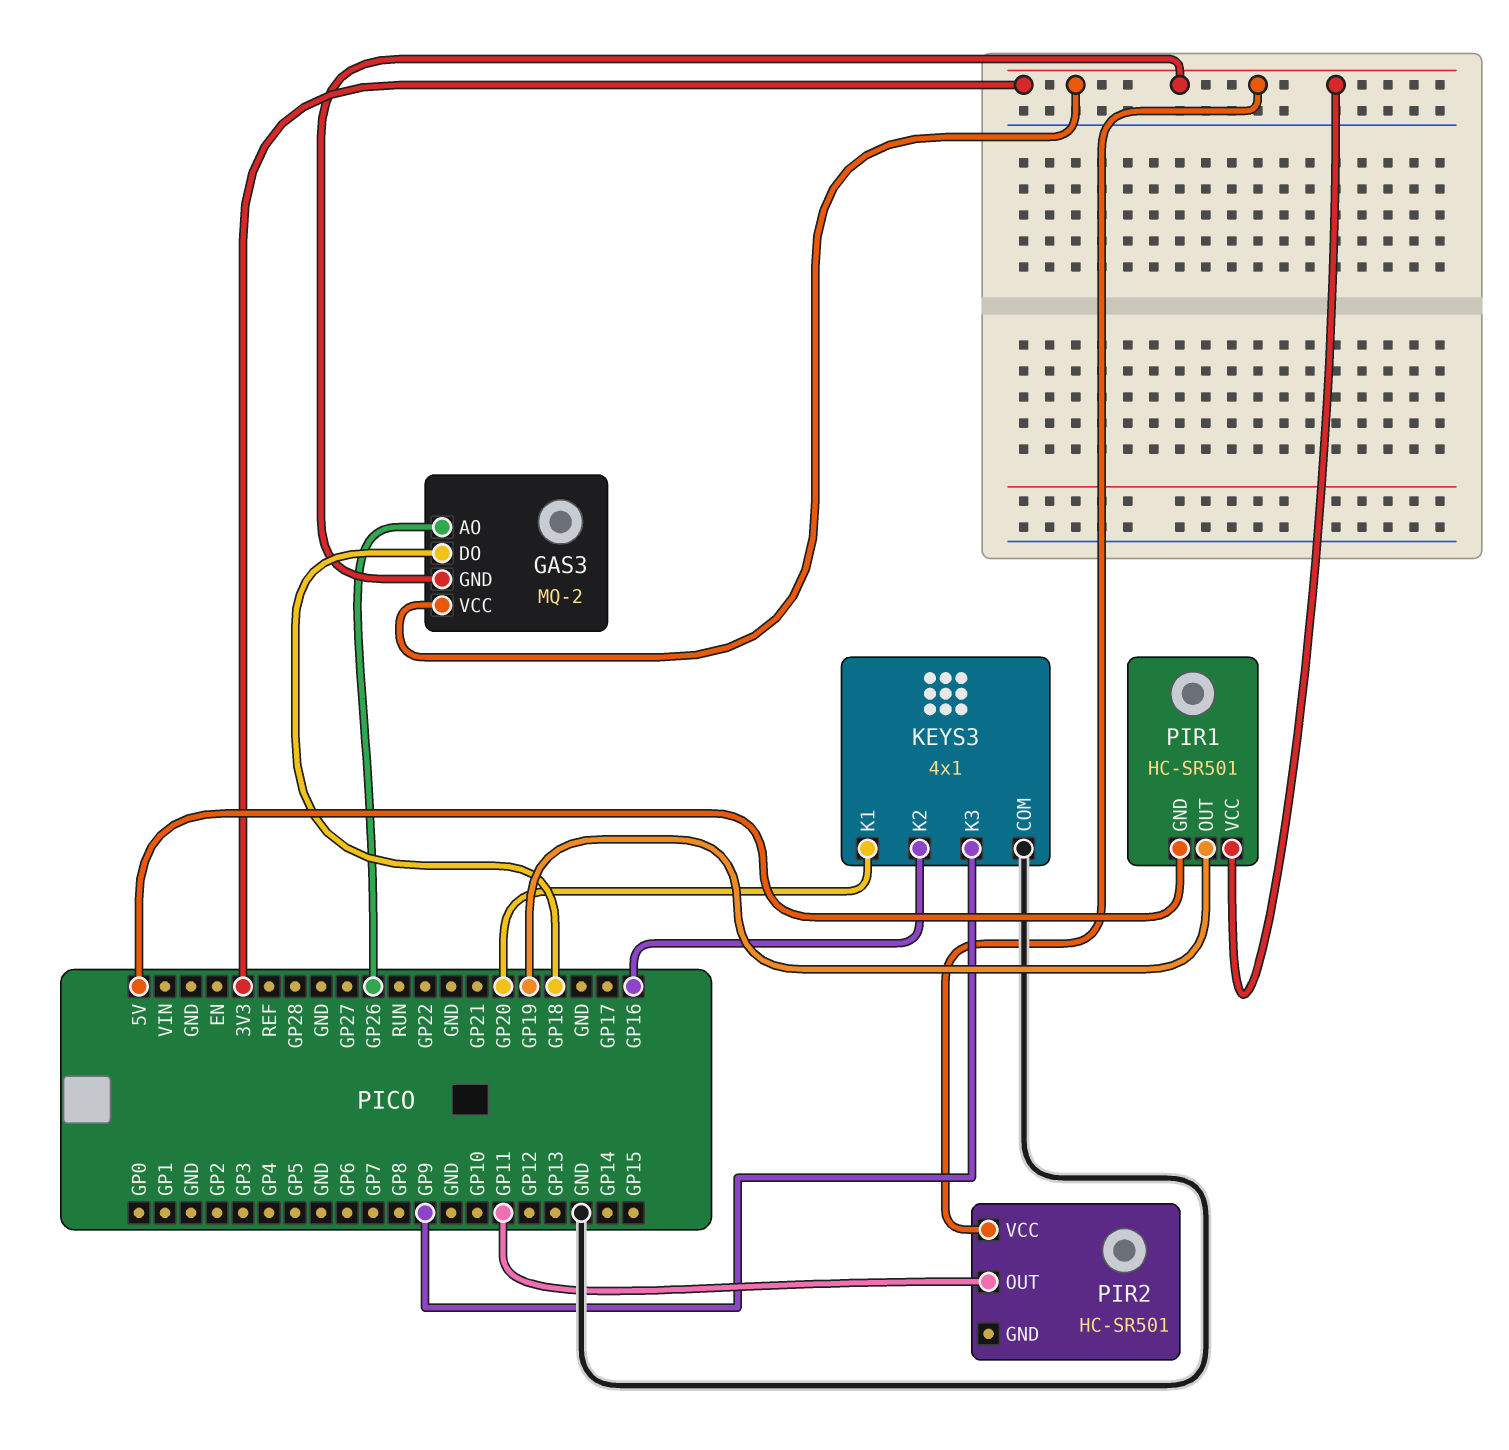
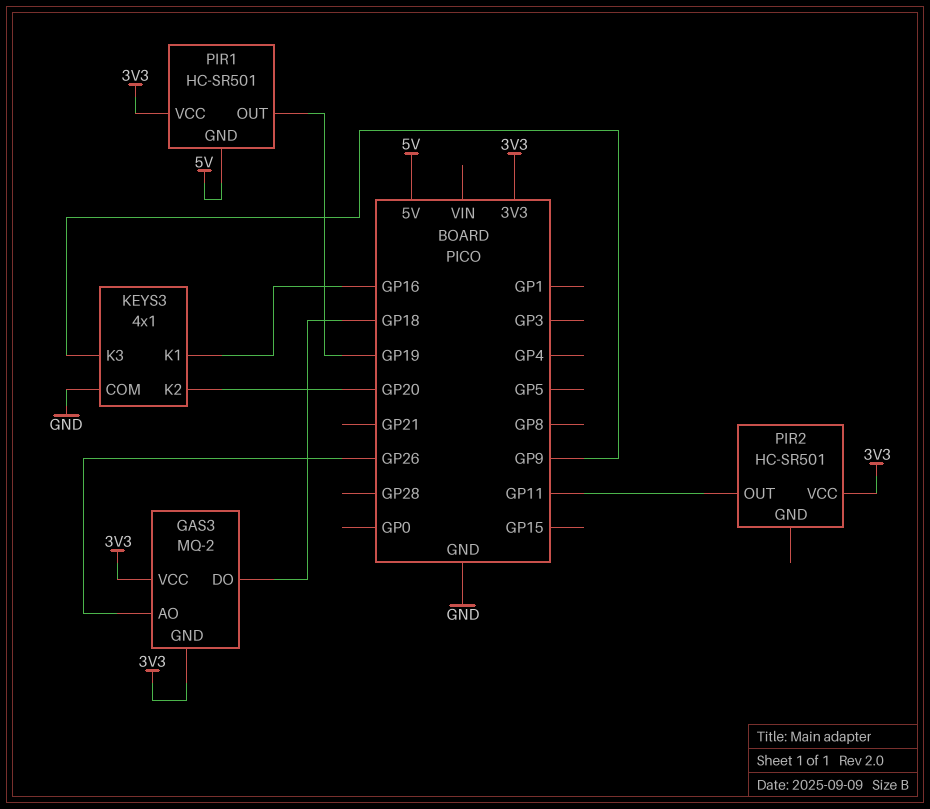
KEYS3 pin K1: GP20 -> GP16
KEYS3 pin K2: GP16 -> GP20

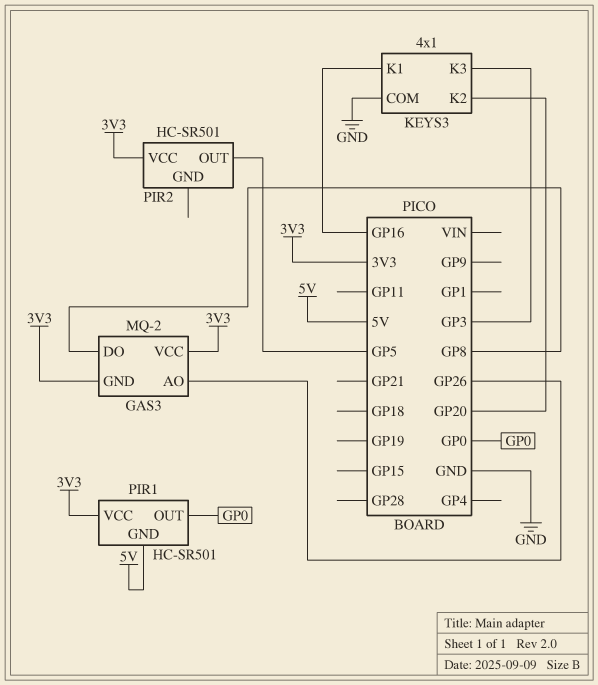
GAS3 pin DO: GP18 -> GP8
KEYS3 pin K3: GP9 -> GP3
PIR1 pin OUT: GP19 -> GP0
PIR2 pin OUT: GP11 -> GP5

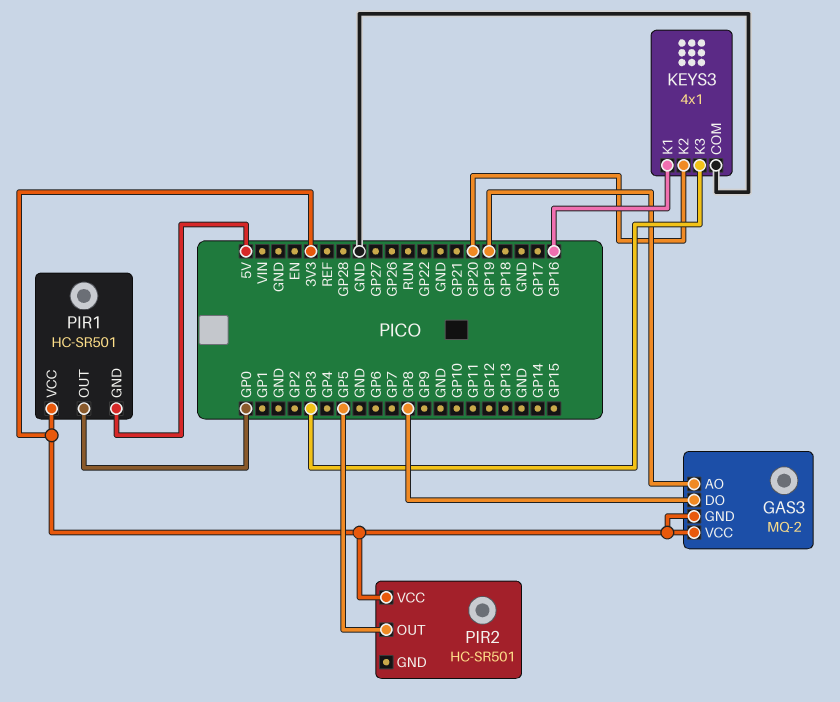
GAS3 pin AO: GP26 -> GP19

